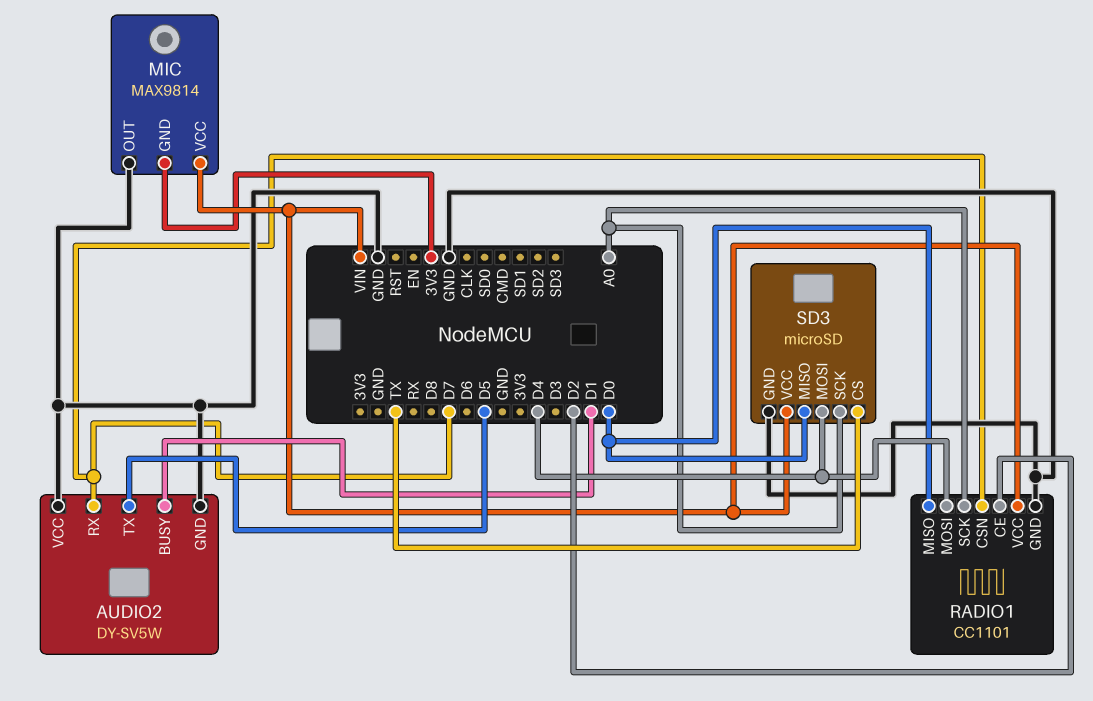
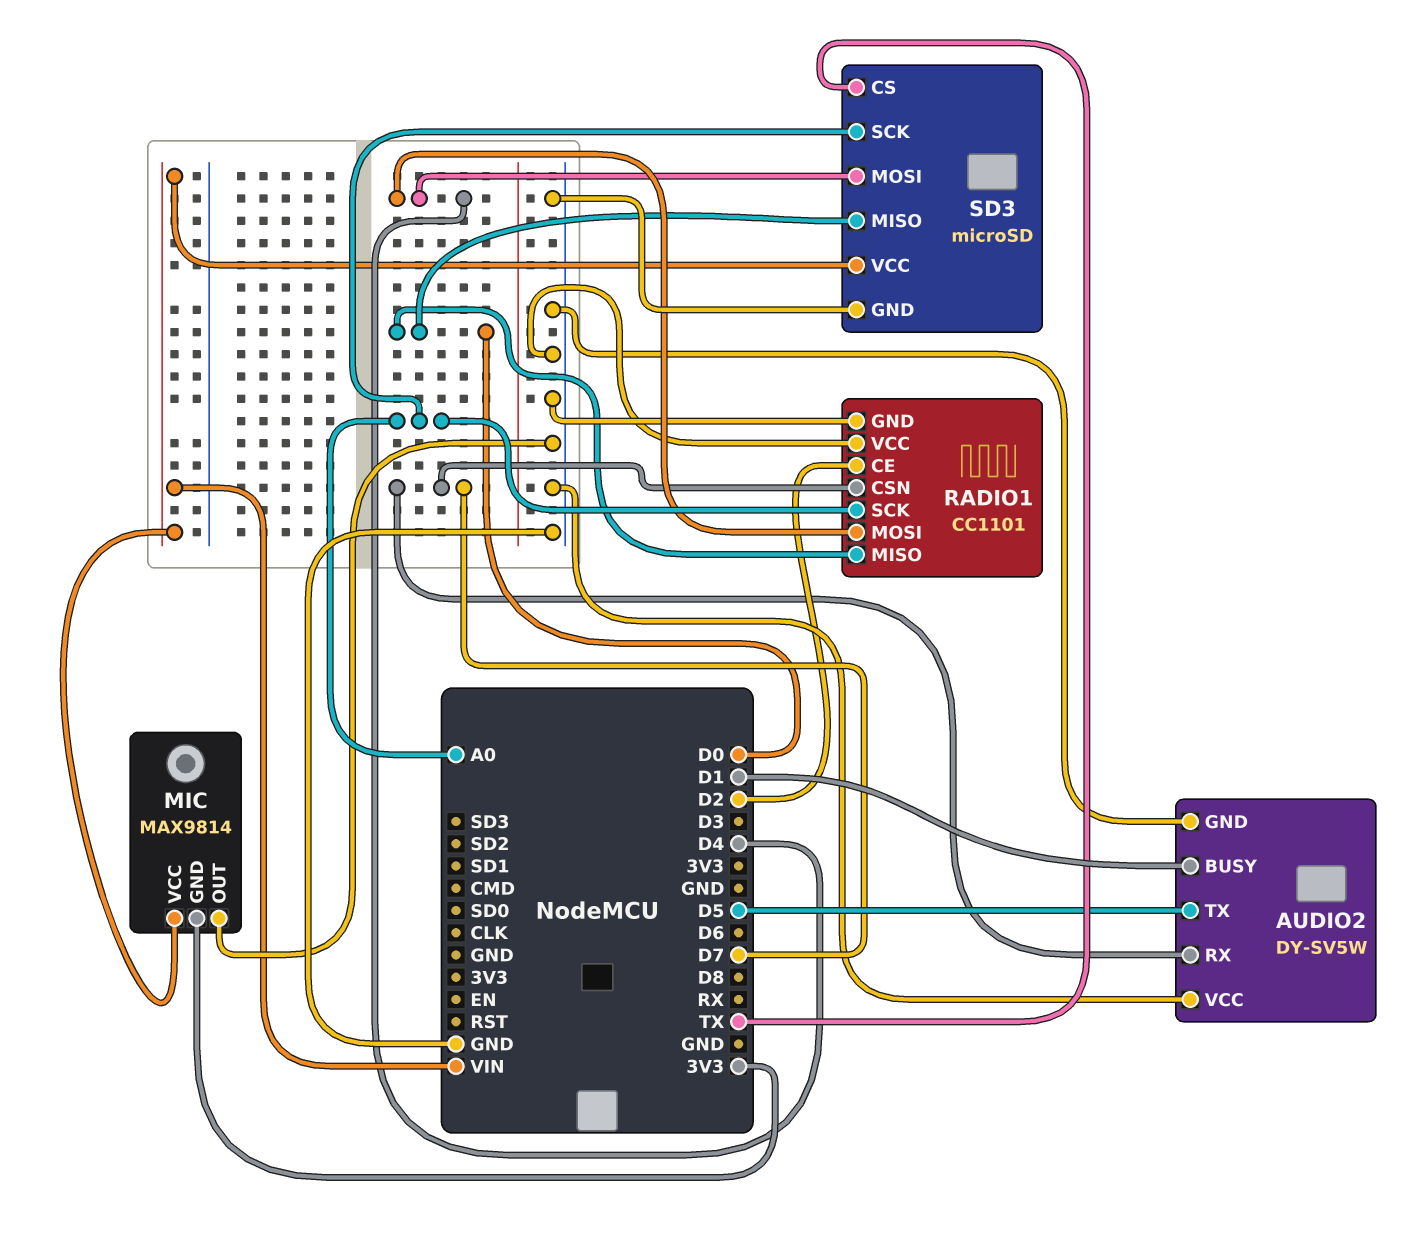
RADIO1 pin VCC: VIN -> GND

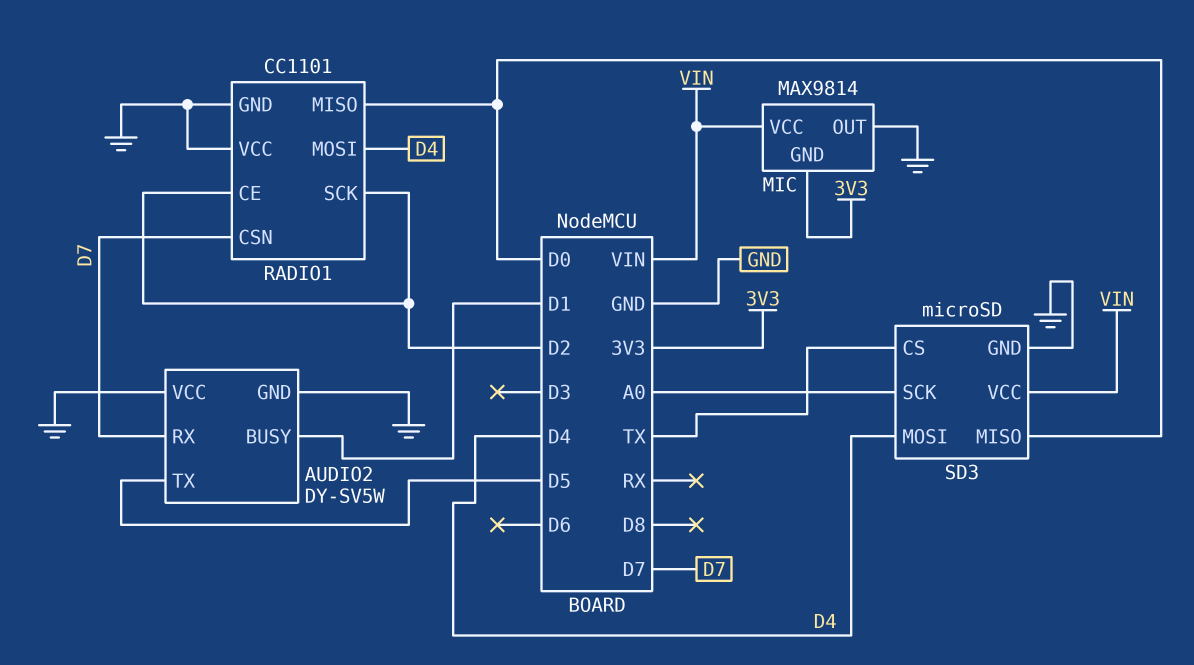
RADIO1 pin SCK: A0 -> D2

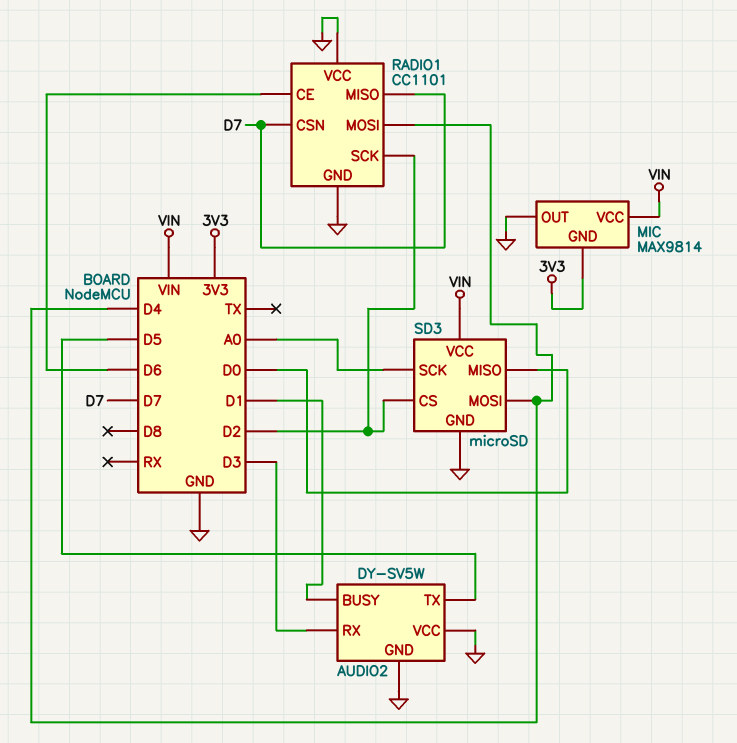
AUDIO2 pin RX: D7 -> D3
RADIO1 pin CE: D2 -> D6
RADIO1 pin MISO: D0 -> D7
SD3 pin CS: TX -> D2

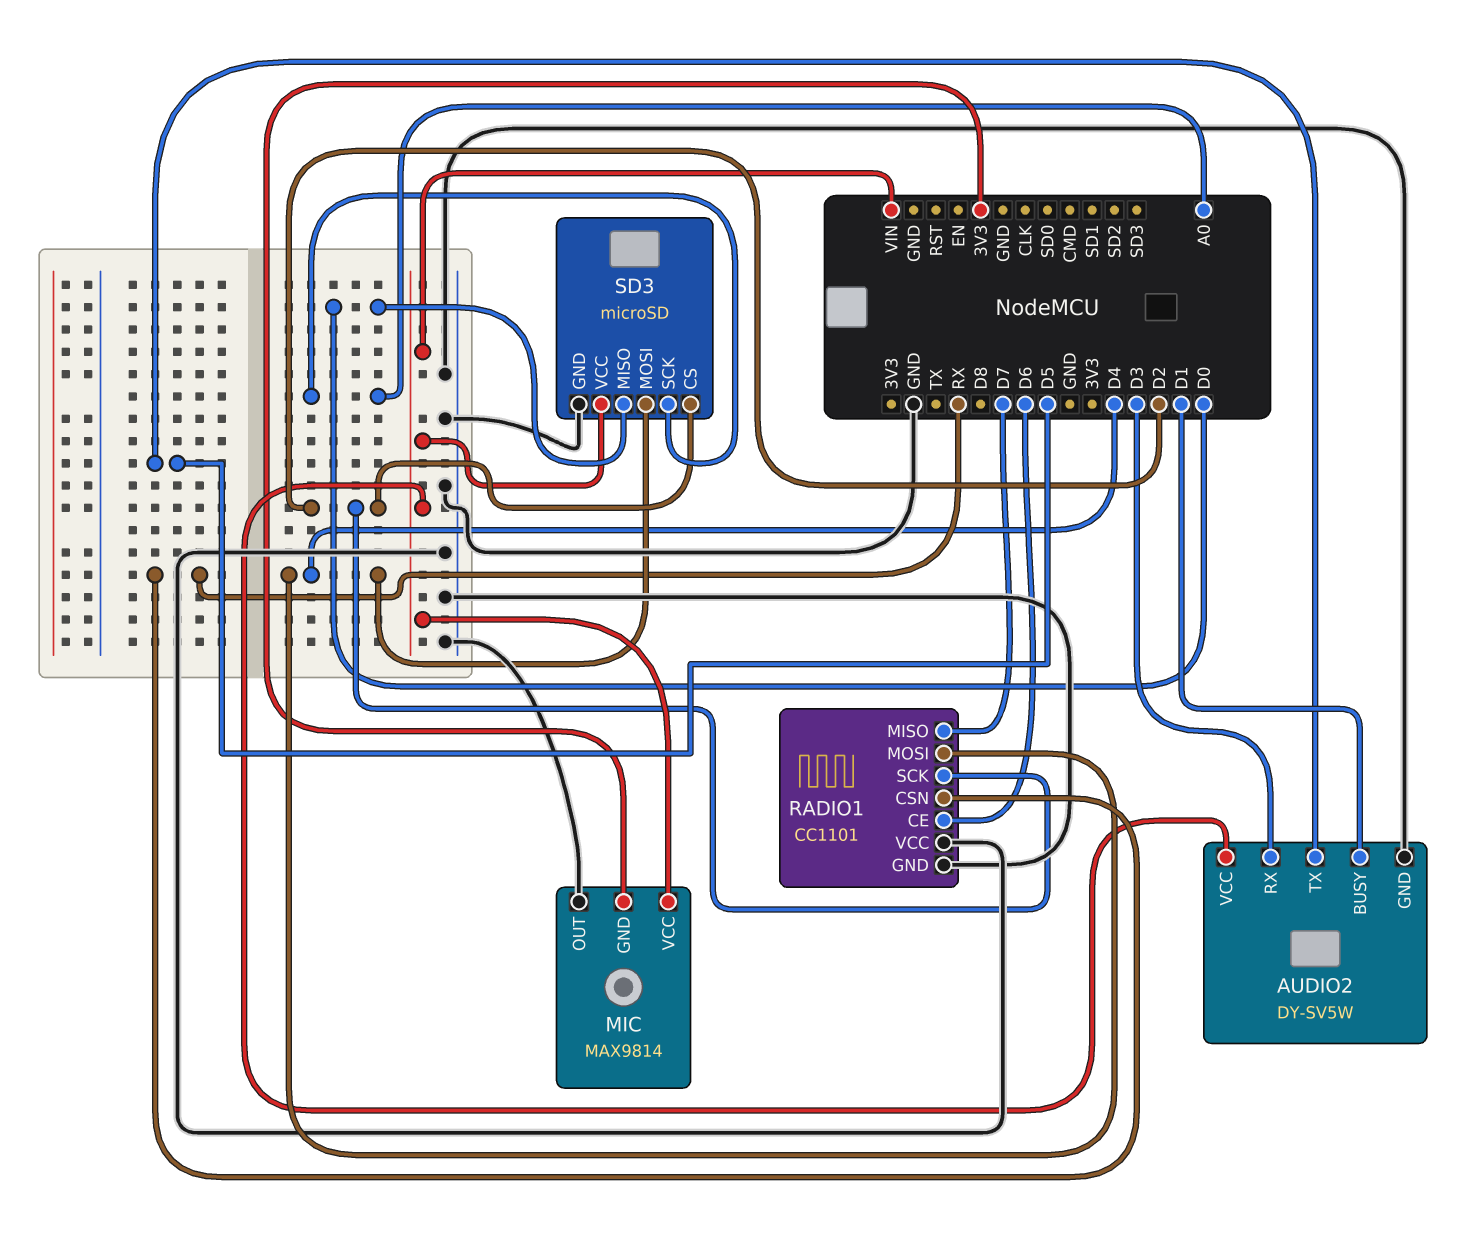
AUDIO2 pin VCC: GND -> VIN
RADIO1 pin CSN: D7 -> RX

